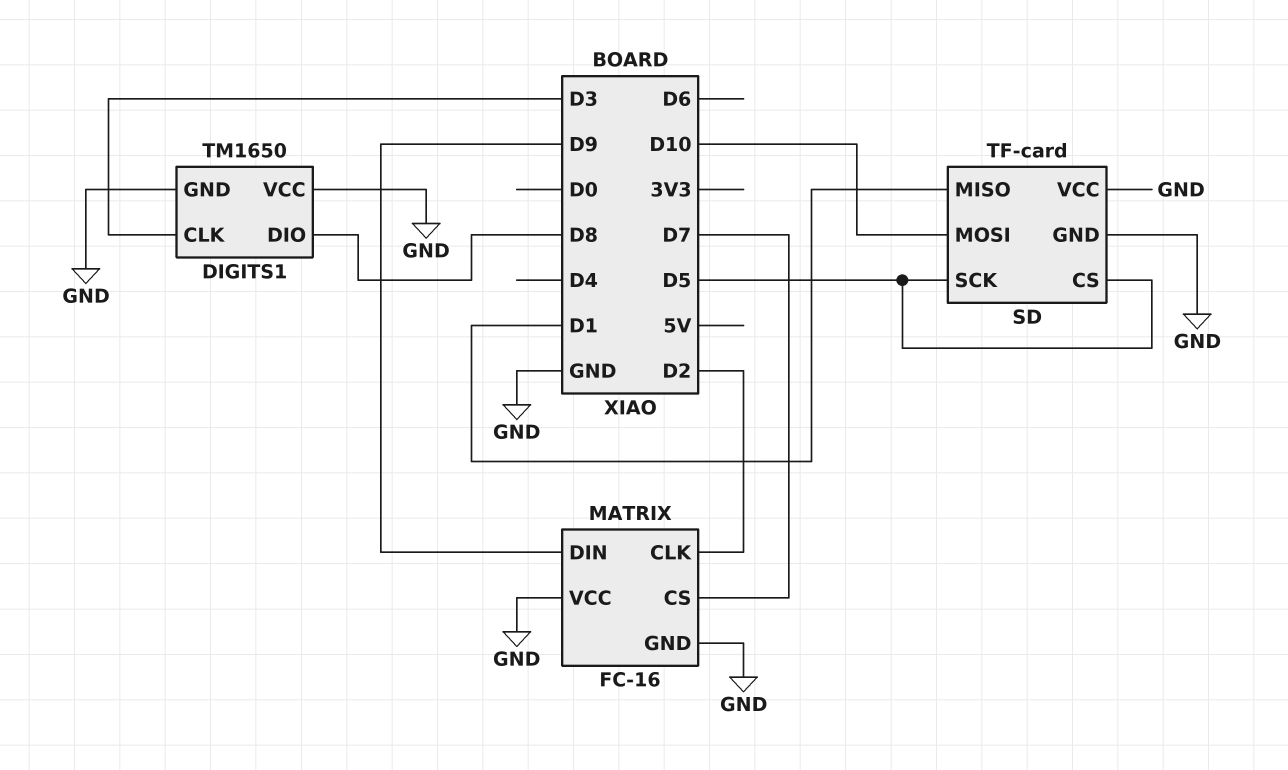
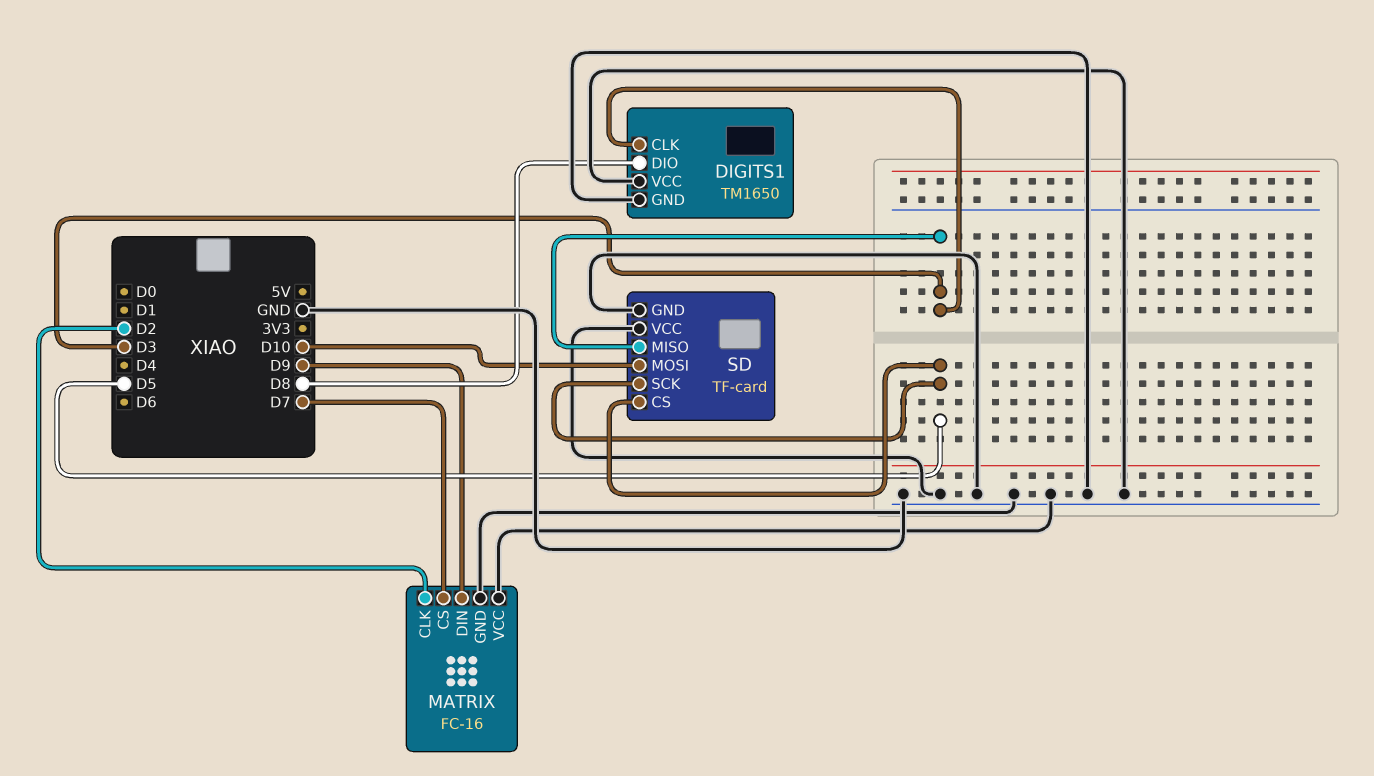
SD pin MISO: D1 -> D3

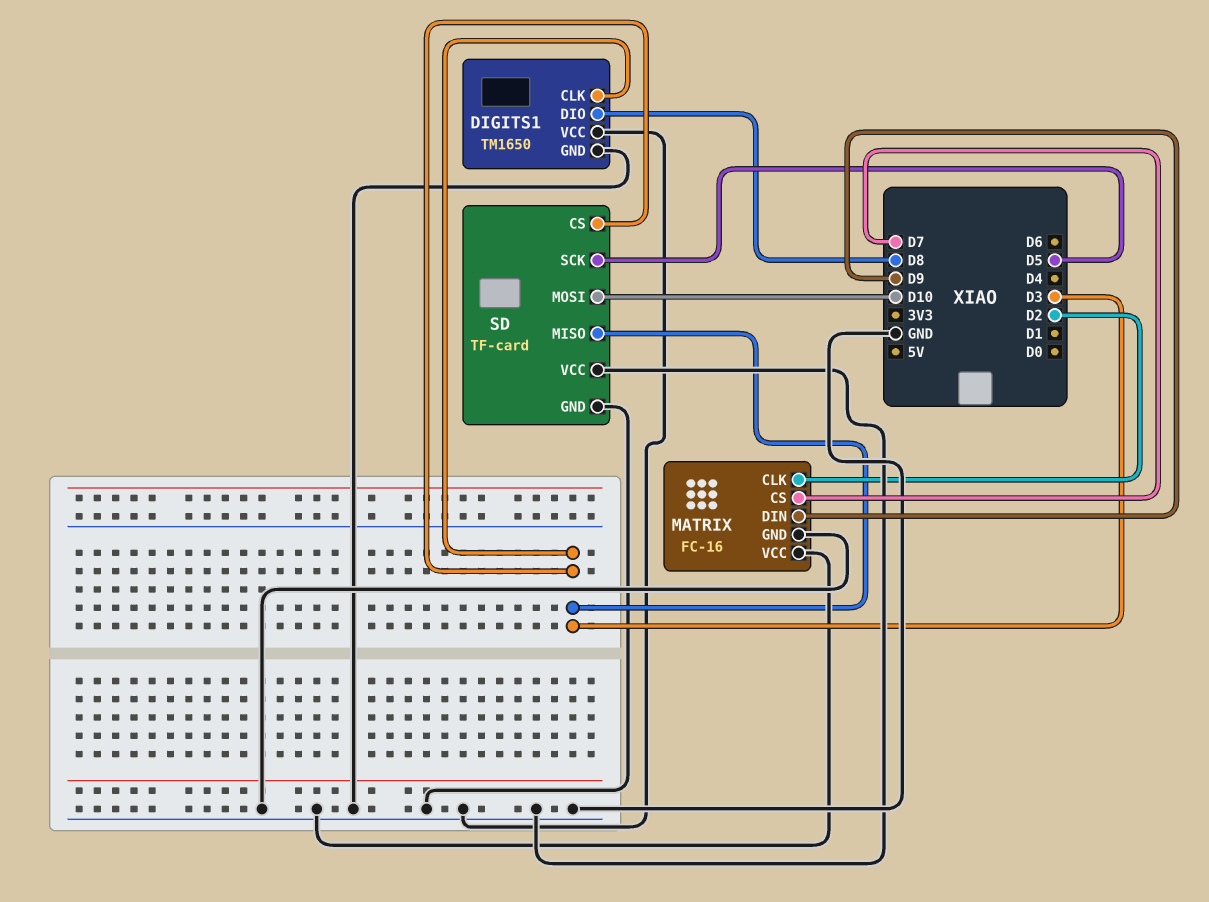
SD pin CS: D5 -> D3

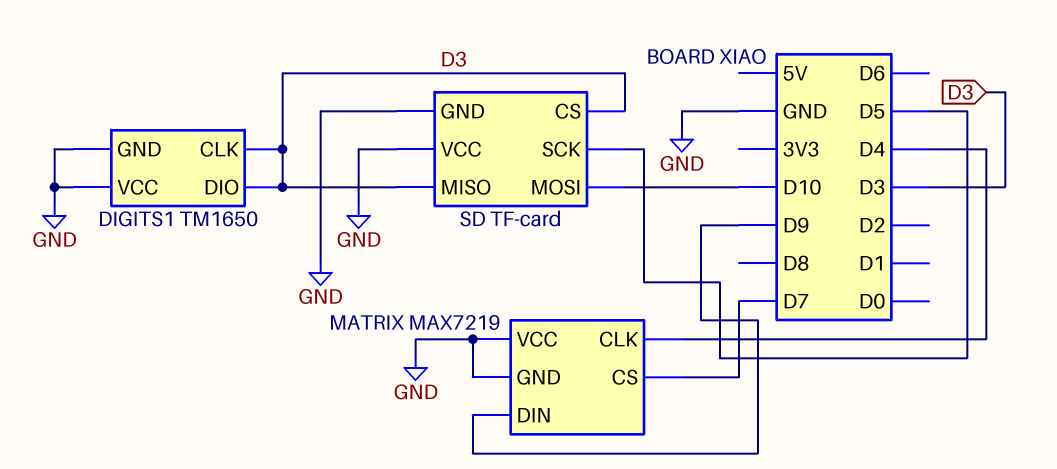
DIGITS1 pin DIO: D8 -> D3
MATRIX: FC-16 -> MAX7219
MATRIX pin CLK: D2 -> D4

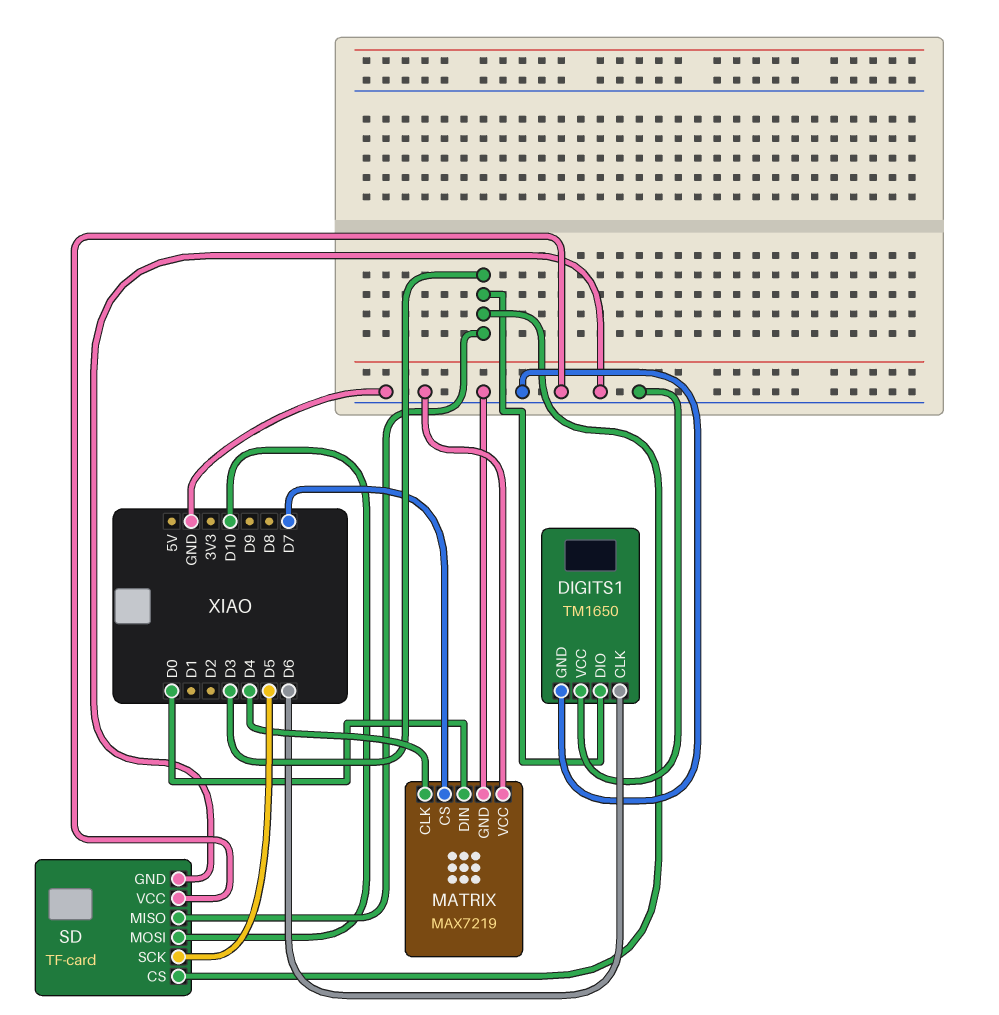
DIGITS1 pin CLK: D3 -> D6
MATRIX pin DIN: D9 -> D0

